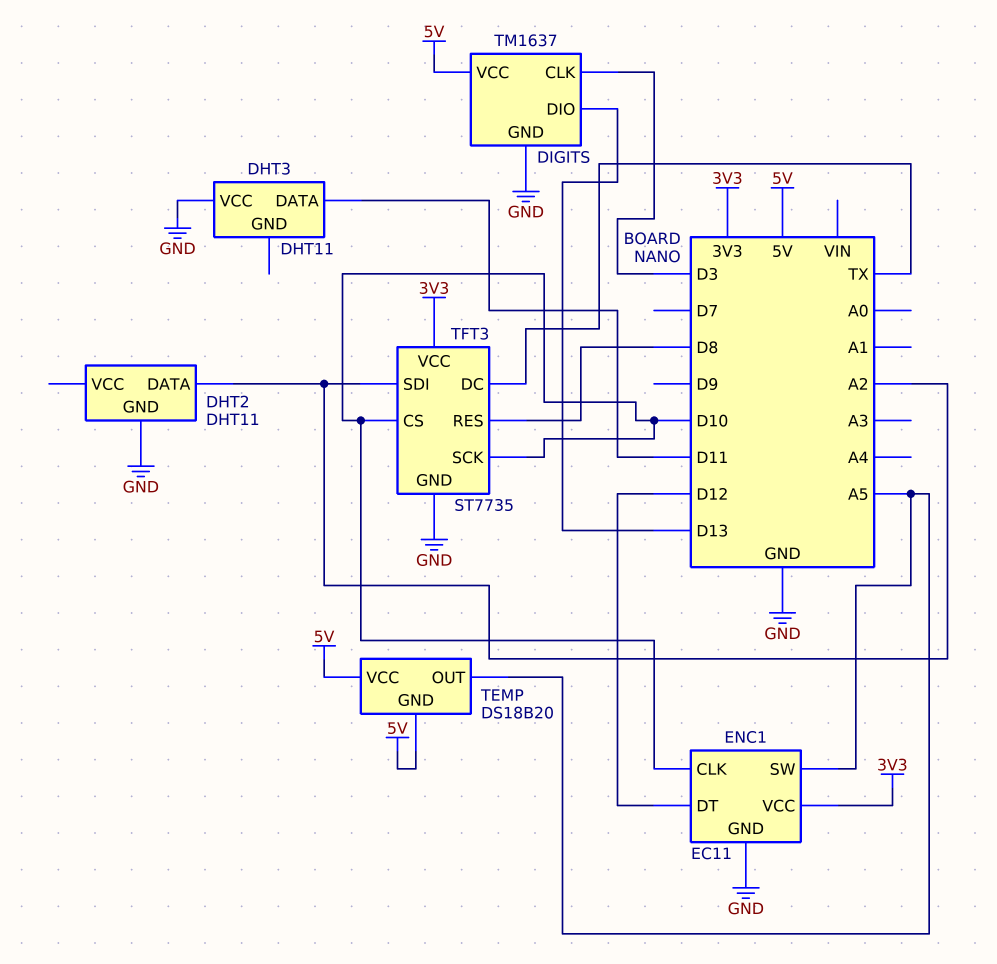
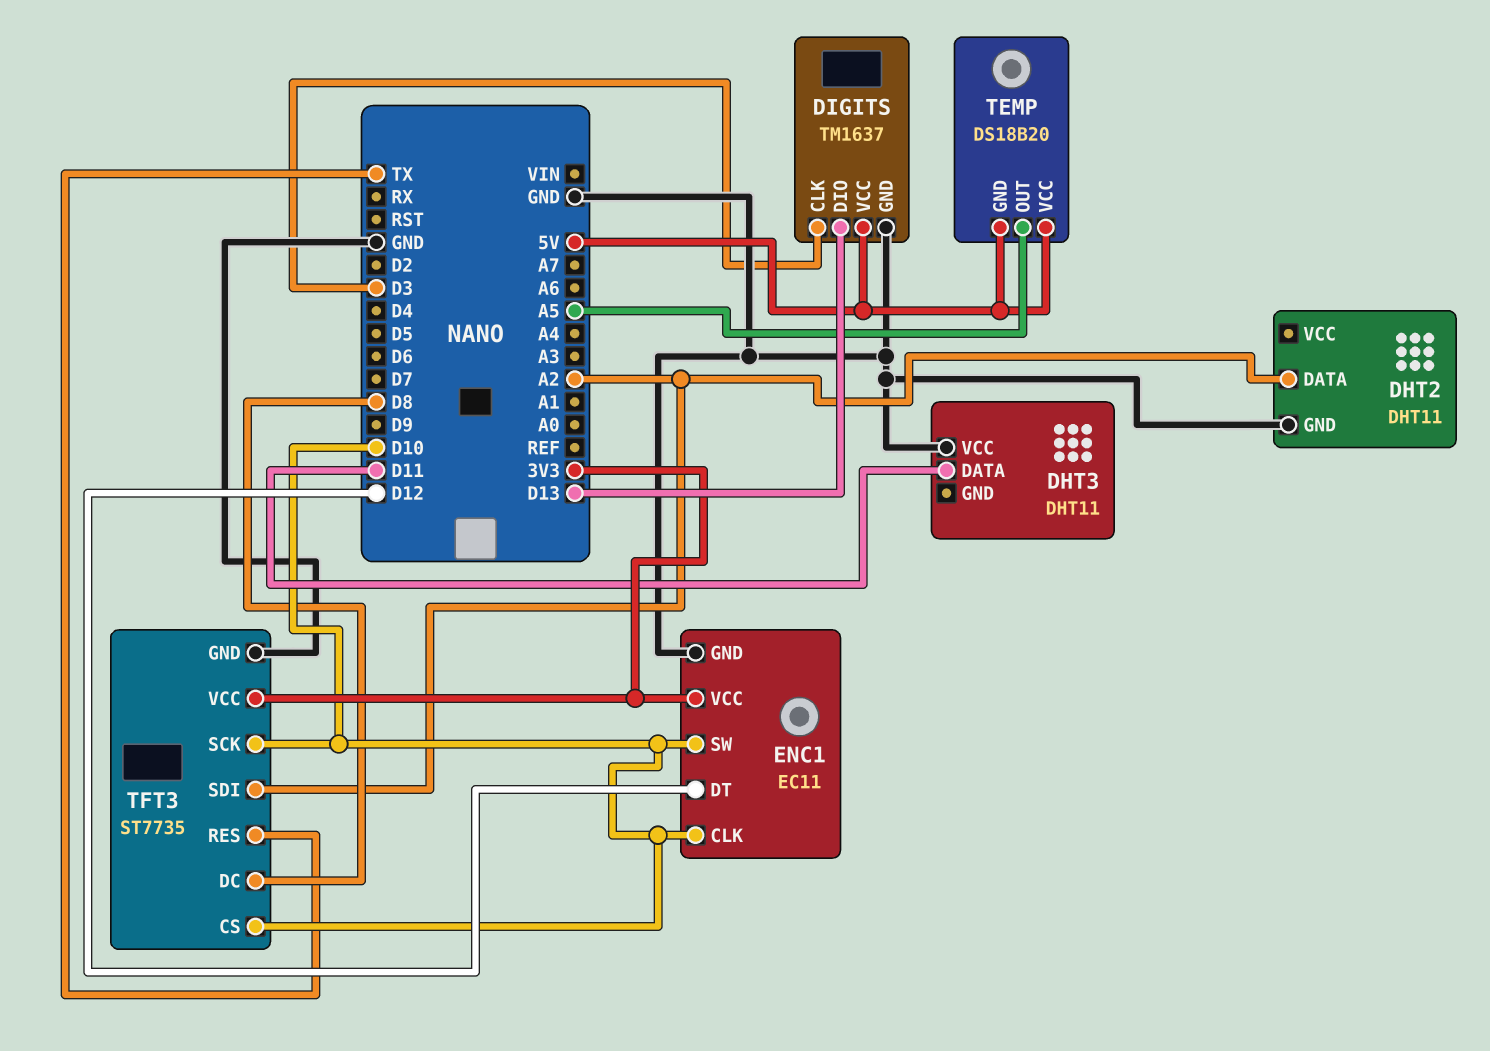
ENC1 pin SW: A5 -> D10
TFT3 pin DC: TX -> D8
TFT3 pin RES: D8 -> TX

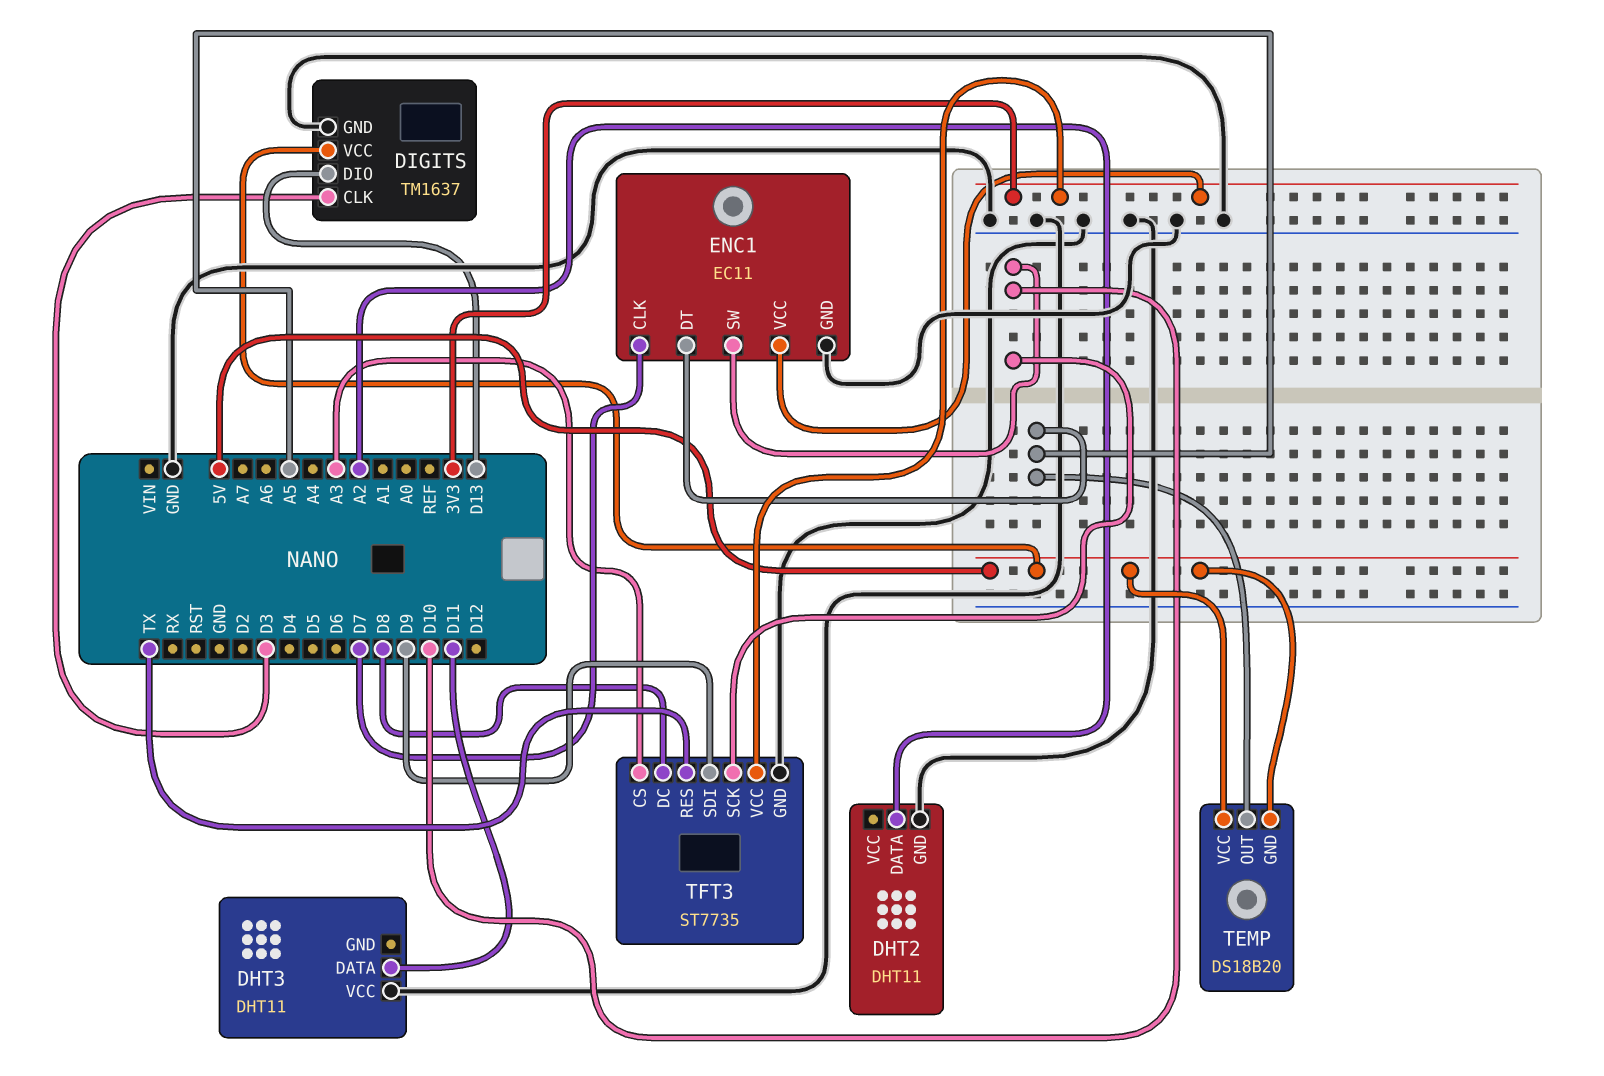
ENC1 pin CLK: D10 -> D7
ENC1 pin DT: D12 -> A5
TFT3 pin CS: D10 -> A3
TFT3 pin SDI: A2 -> D9

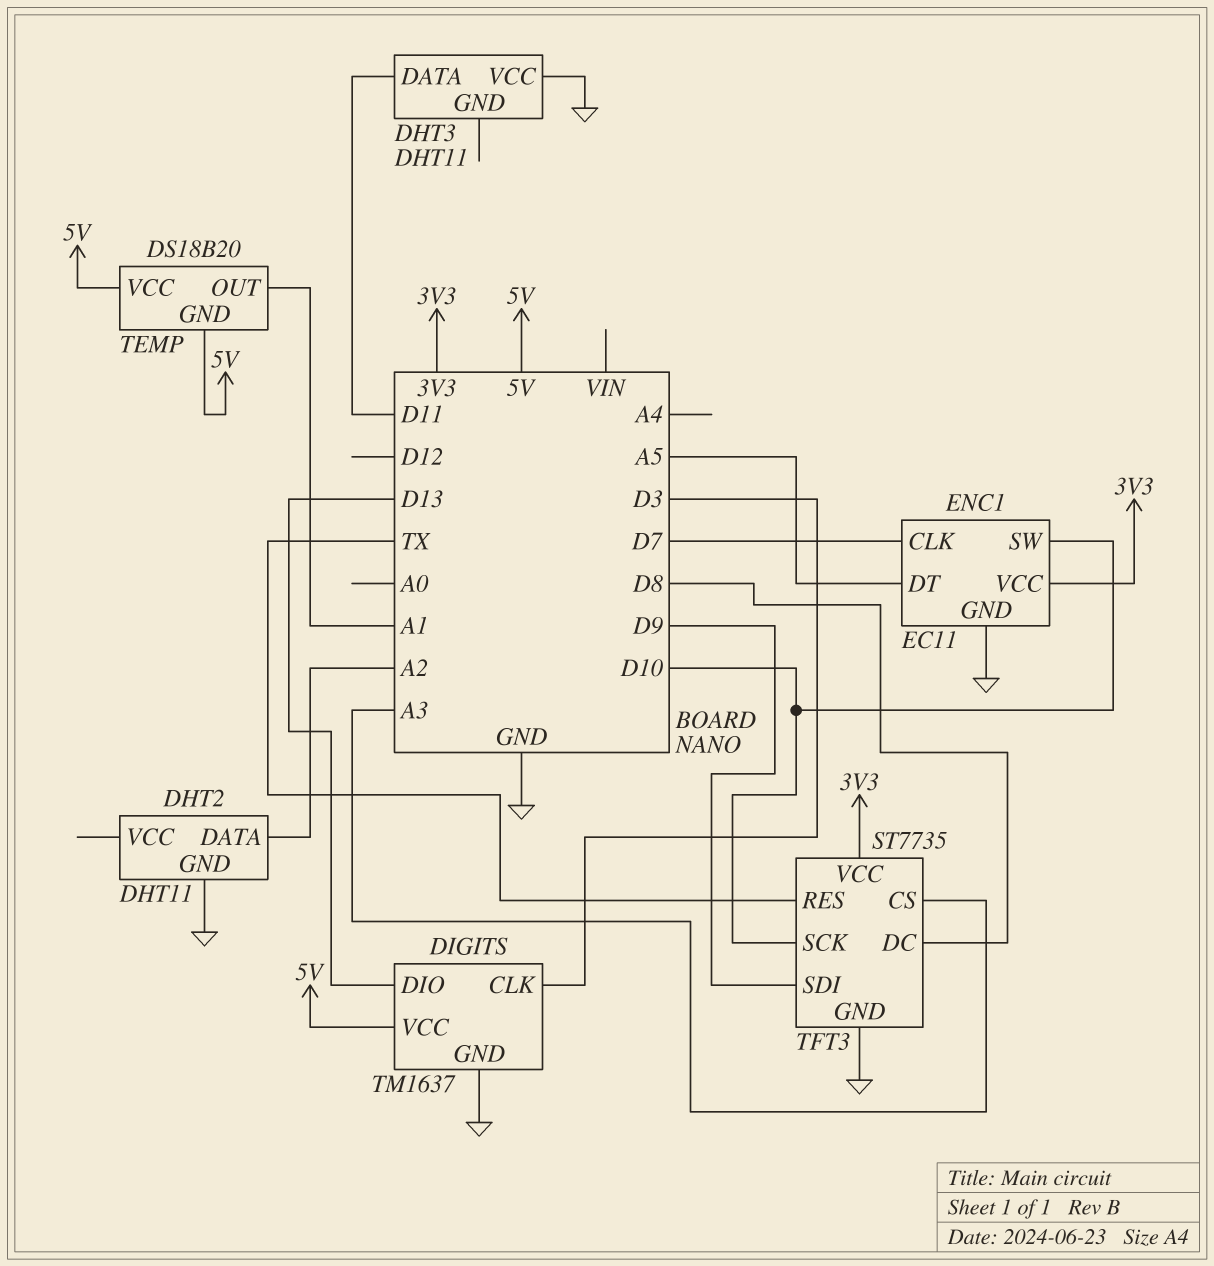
TEMP pin OUT: A5 -> A1

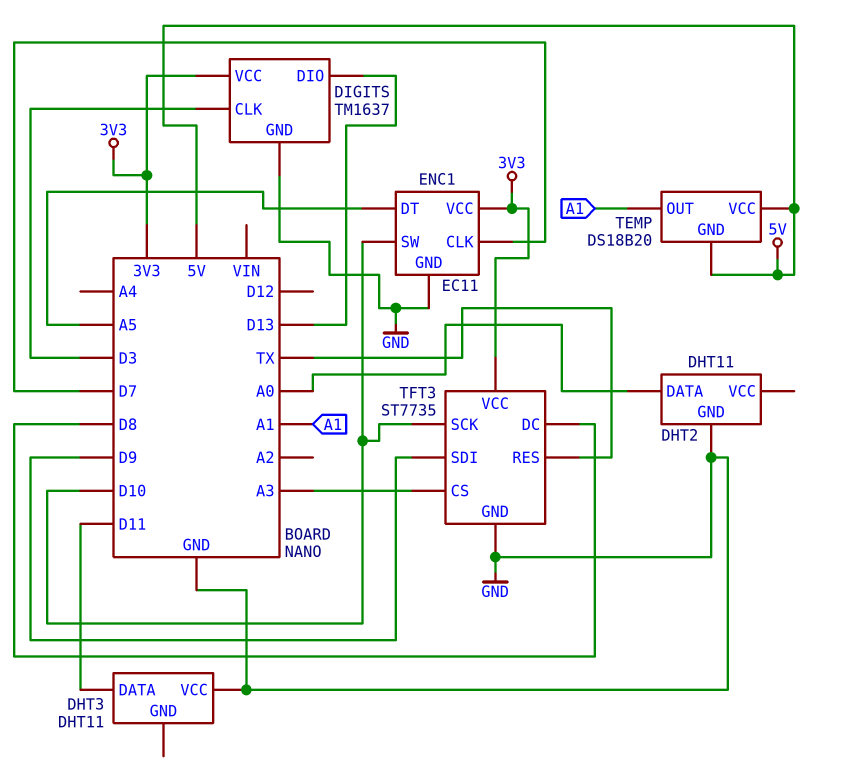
DHT2 pin DATA: A2 -> A0
DIGITS pin VCC: 5V -> 3V3

